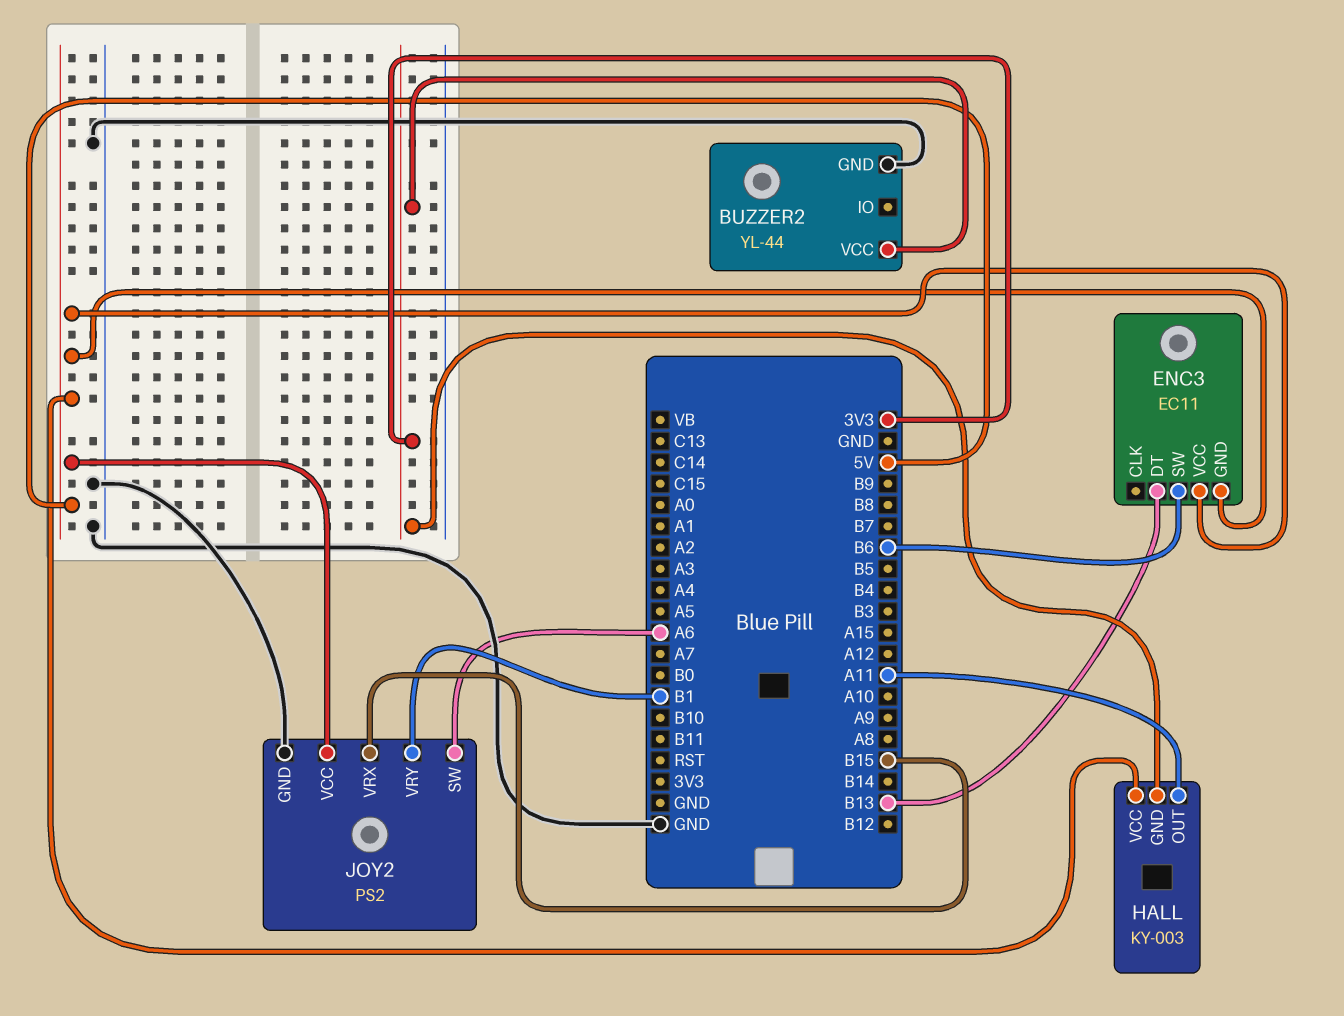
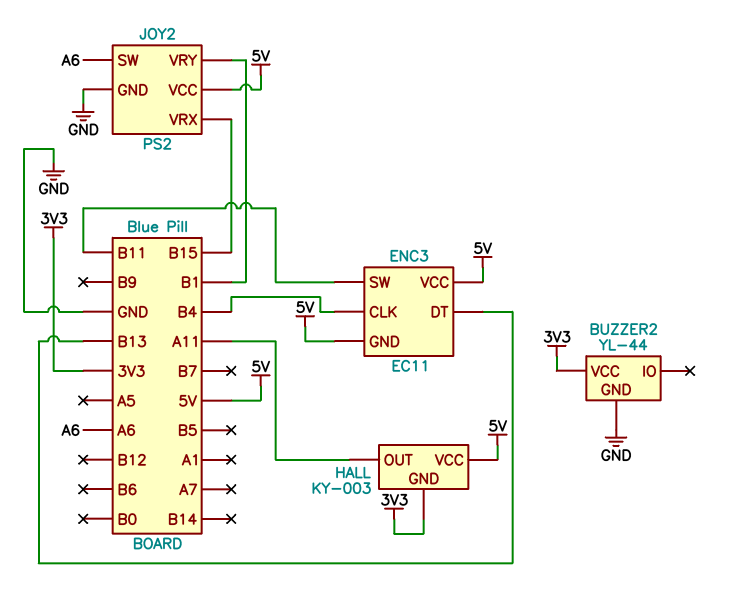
ENC3 pin CLK: none -> B4
ENC3 pin SW: B6 -> B11

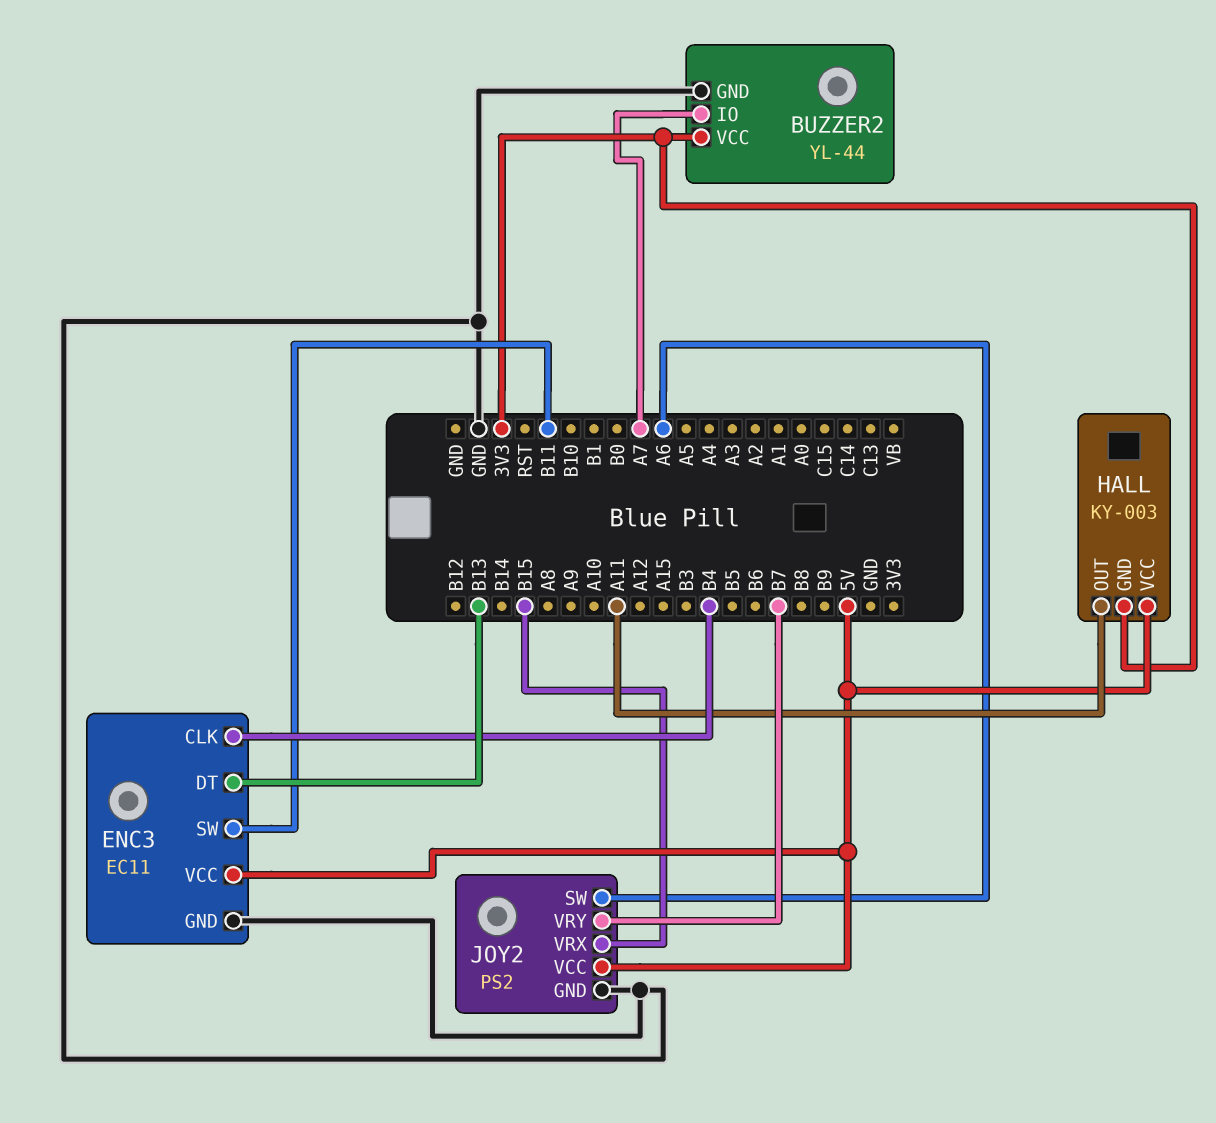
BUZZER2 pin IO: none -> A7
ENC3 pin GND: 5V -> GND
JOY2 pin VRY: B1 -> B7

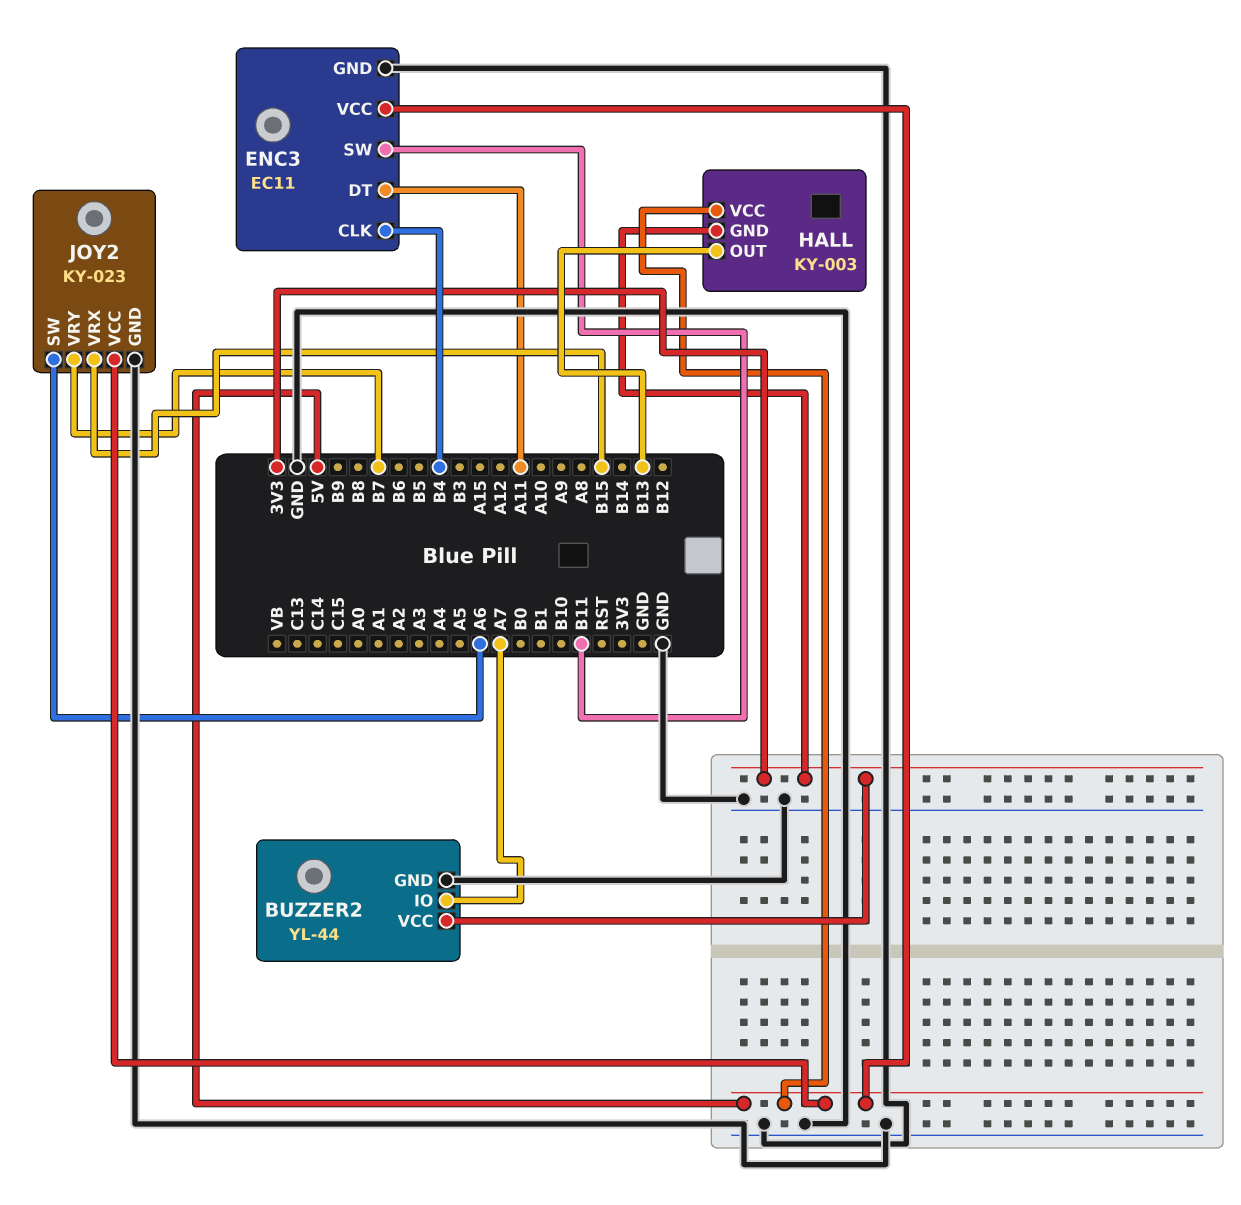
ENC3 pin DT: B13 -> A11
HALL pin OUT: A11 -> B13
JOY2: PS2 -> KY-023

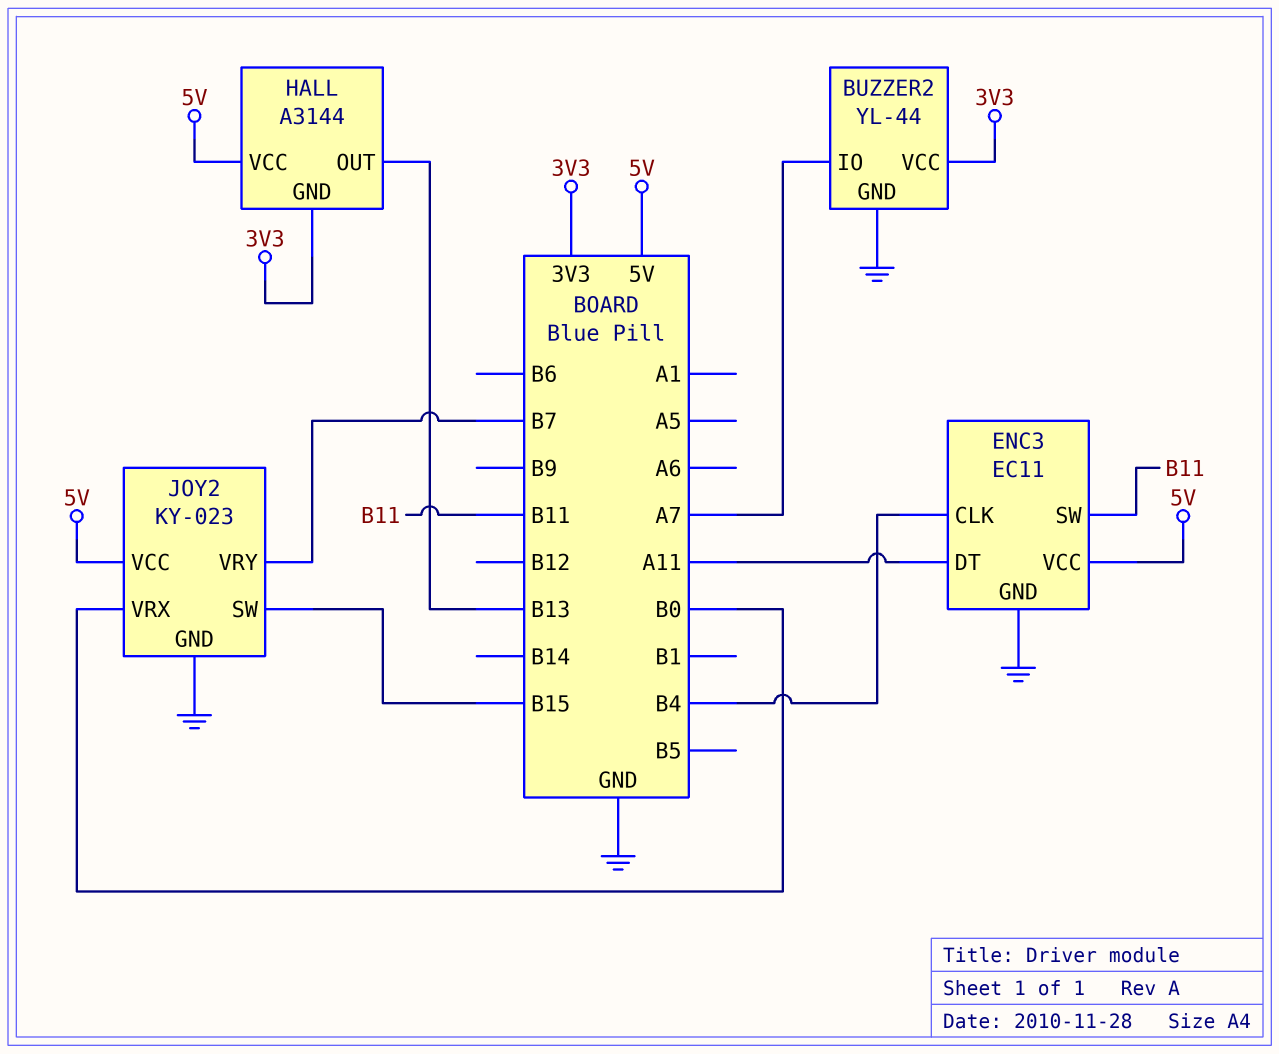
HALL: KY-003 -> A3144
JOY2 pin SW: A6 -> B15
JOY2 pin VRX: B15 -> B0

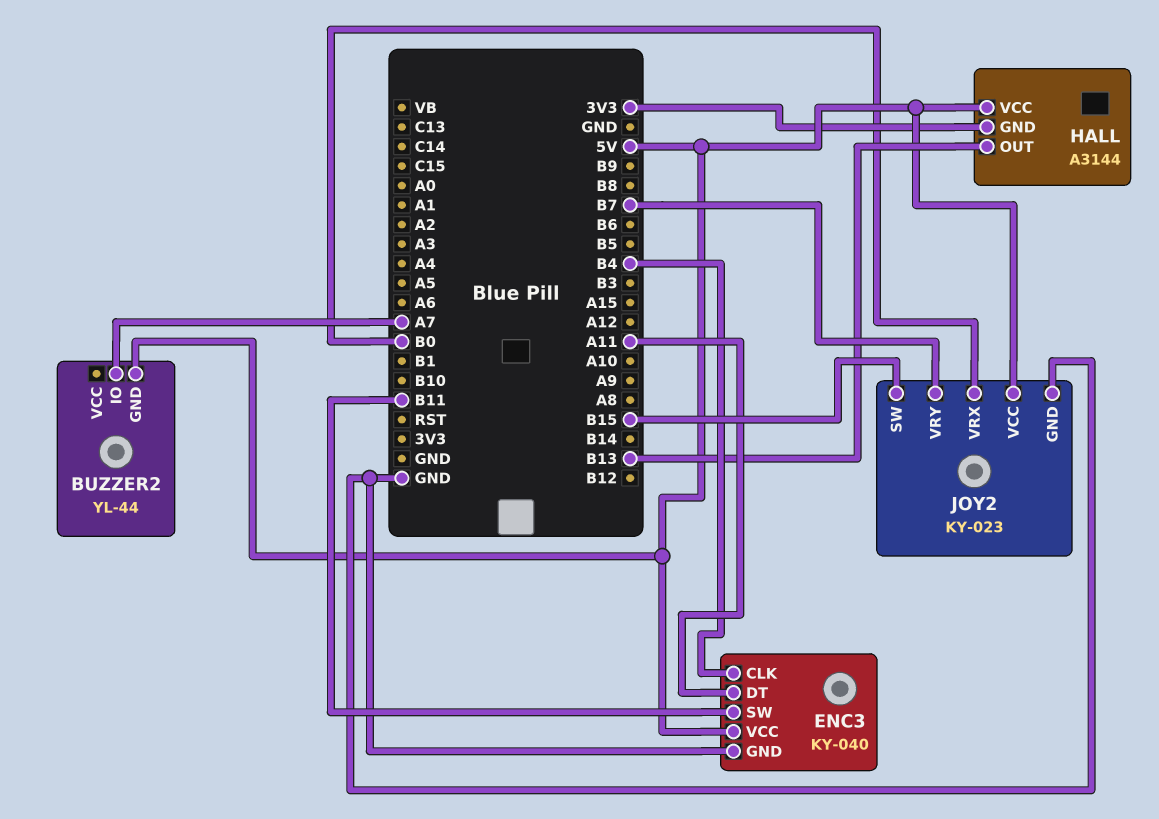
BUZZER2 pin GND: GND -> 5V
BUZZER2 pin VCC: 3V3 -> none
ENC3: EC11 -> KY-040

